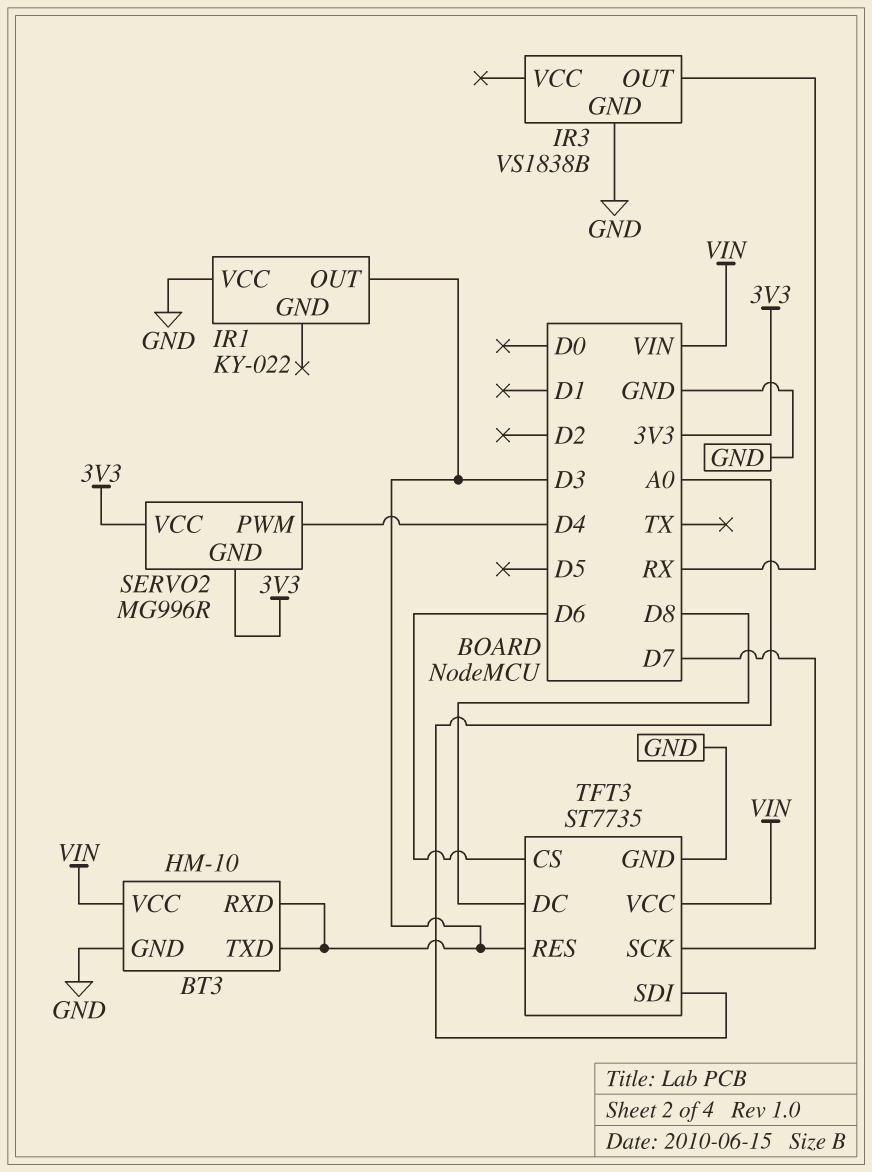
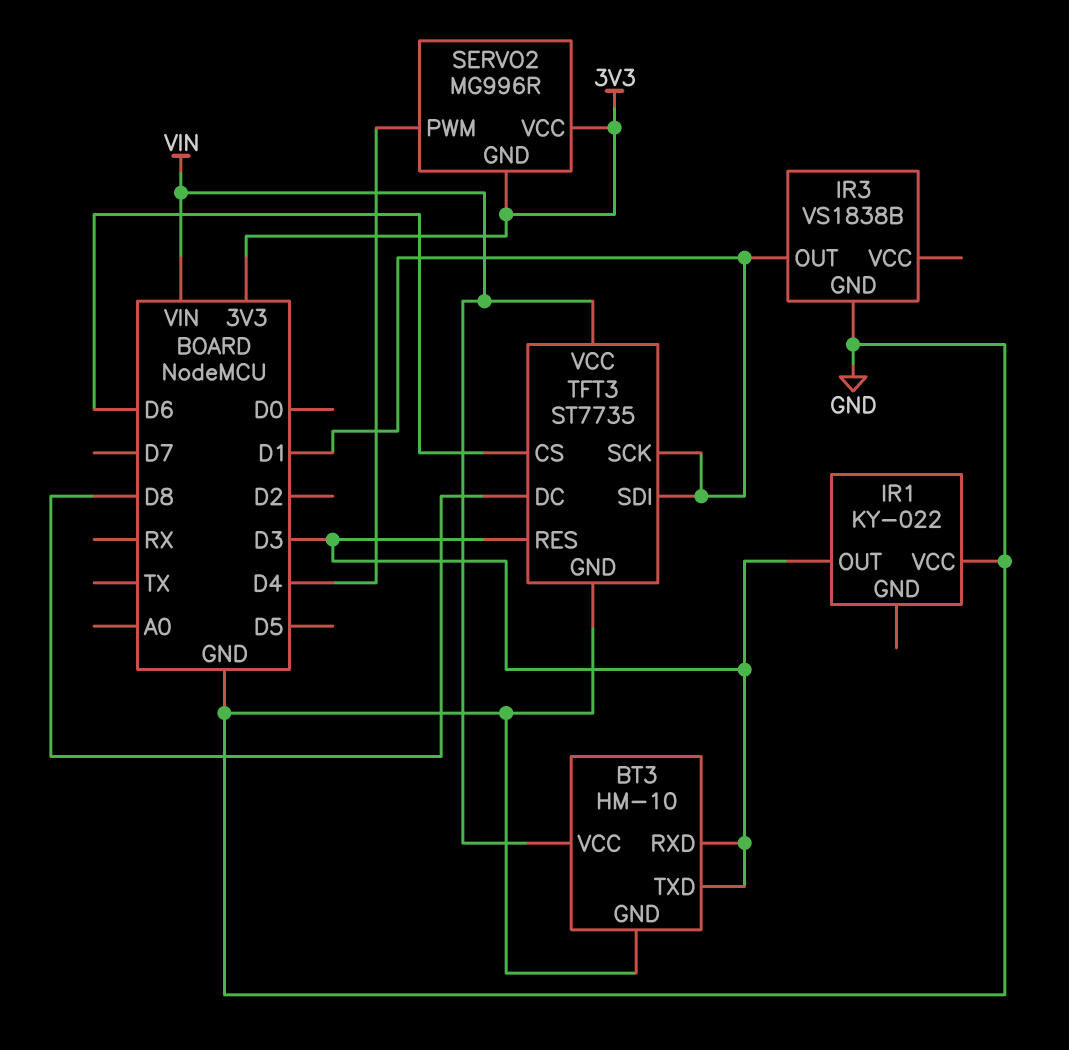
IR3 pin OUT: RX -> D1
TFT3 pin SCK: D7 -> D1
TFT3 pin SDI: A0 -> D1

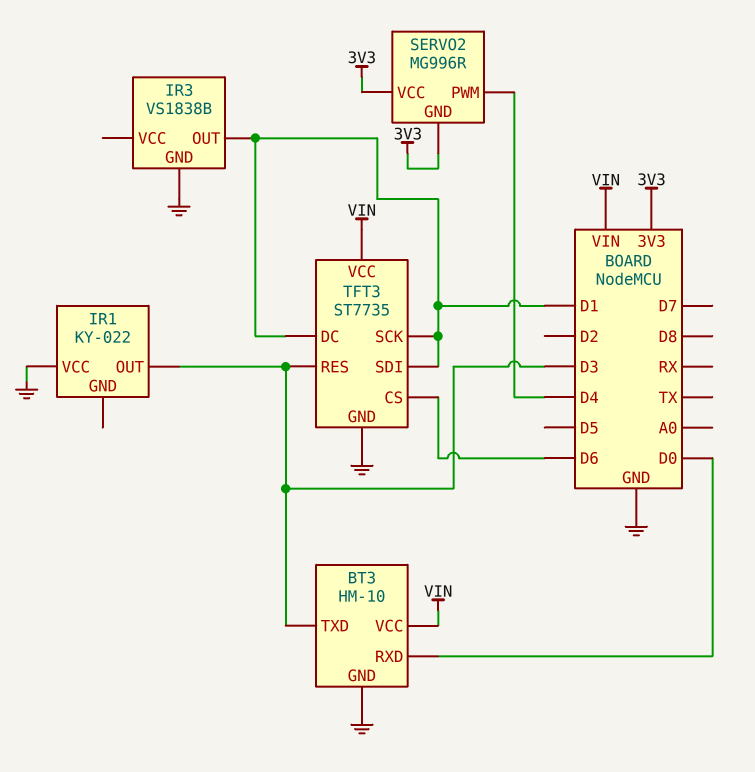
BT3 pin RXD: D3 -> D0
TFT3 pin DC: D8 -> D1

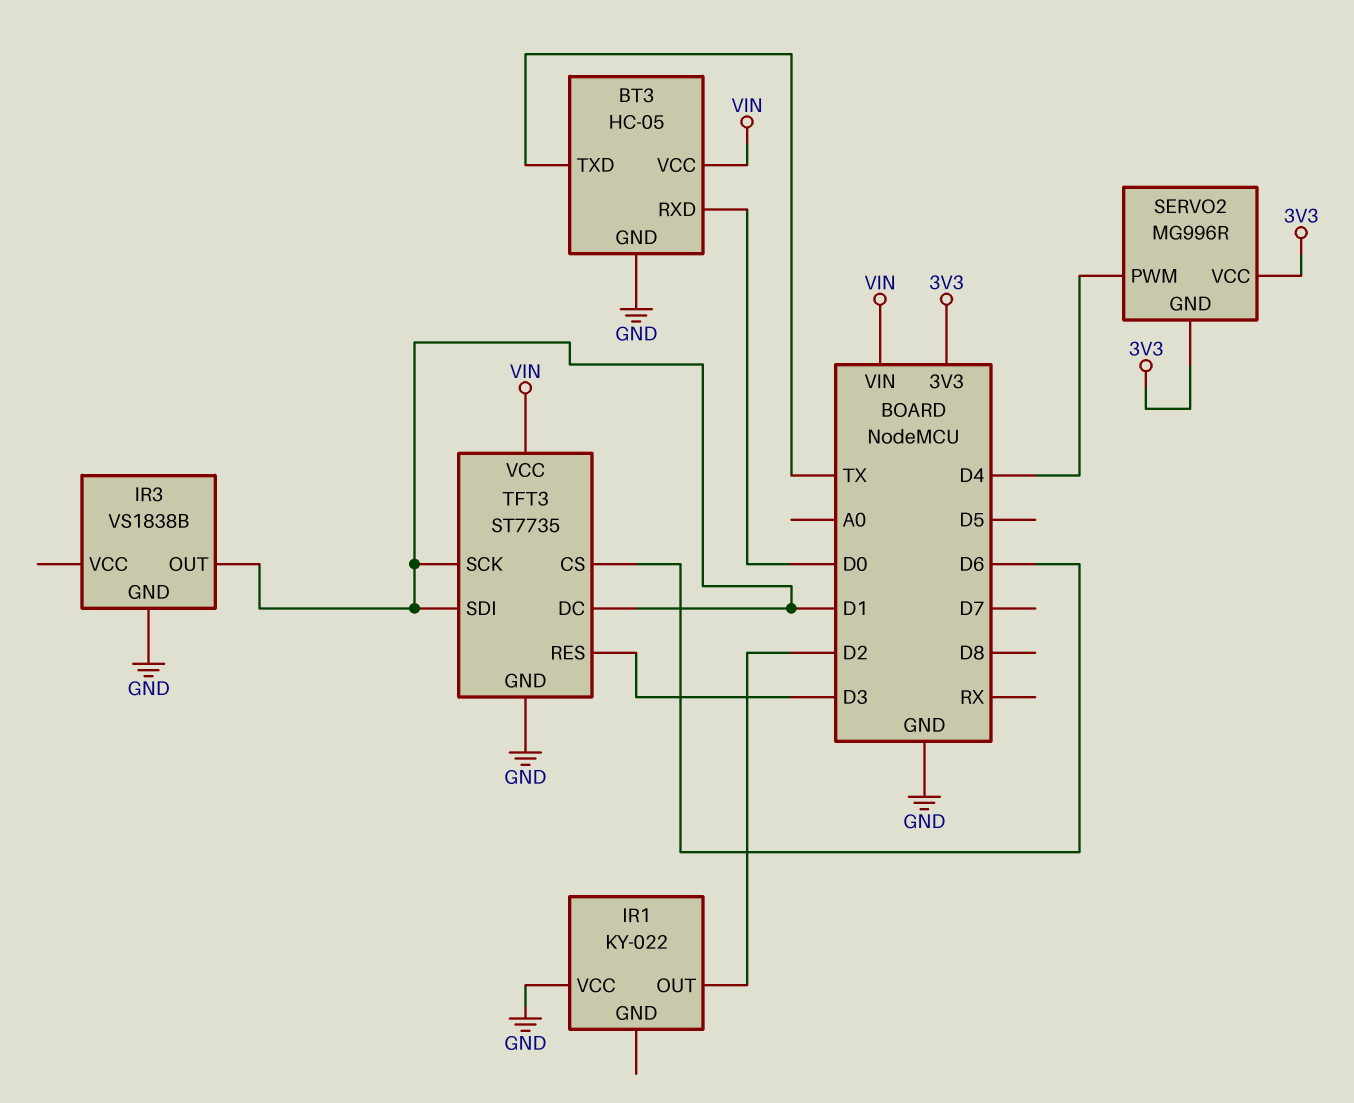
BT3: HM-10 -> HC-05
BT3 pin TXD: D3 -> TX
IR1 pin OUT: D3 -> D2

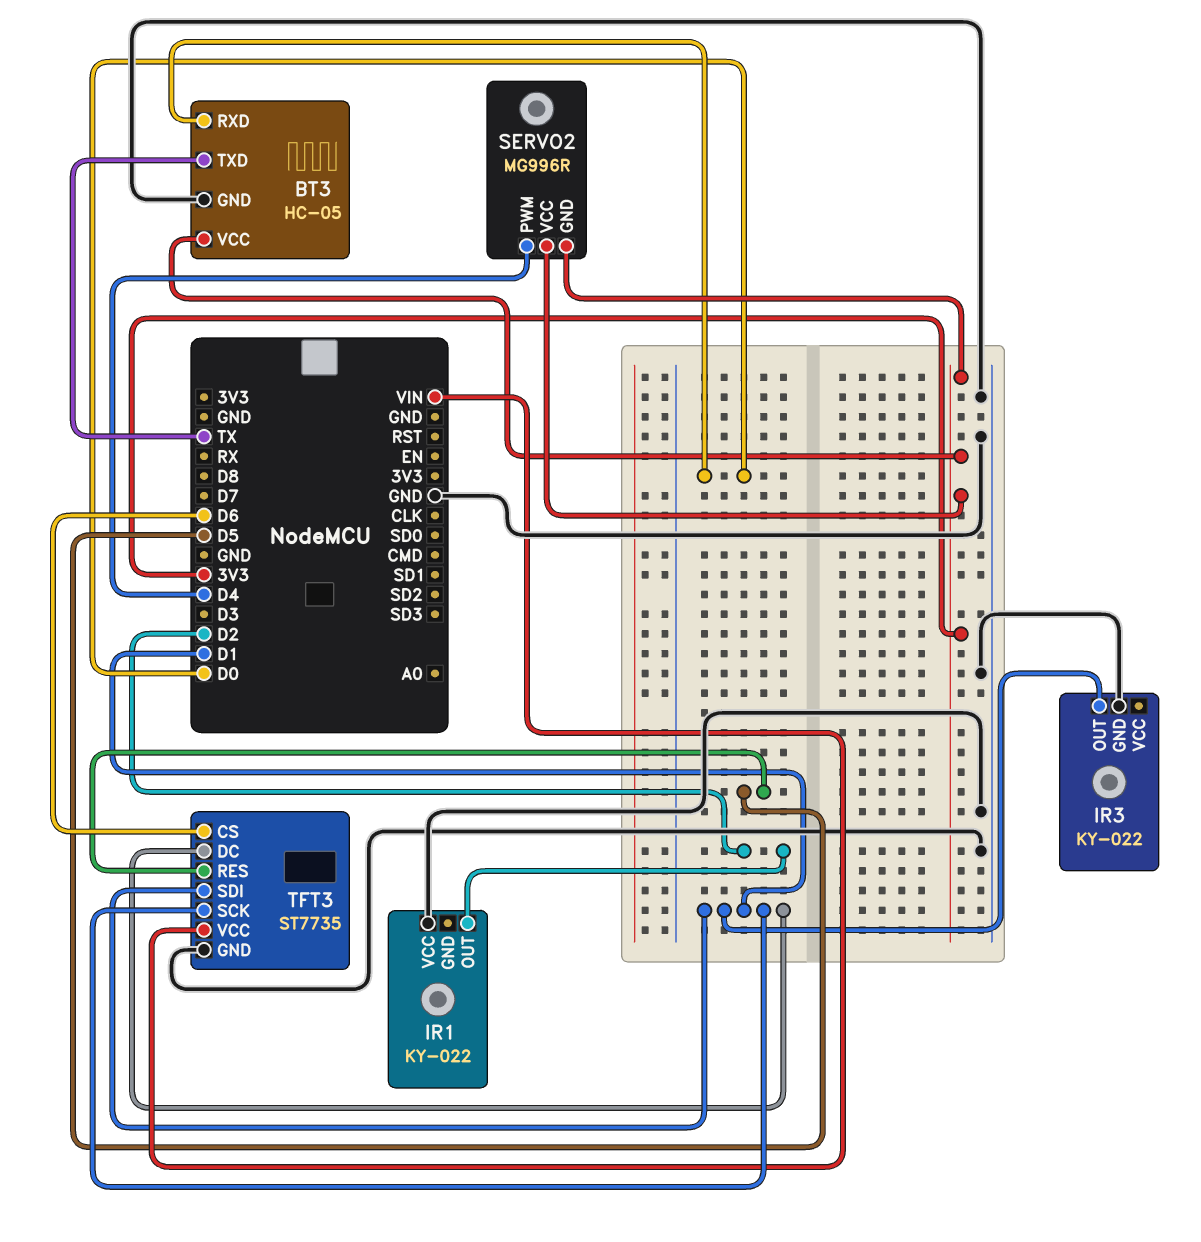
BT3 pin VCC: VIN -> 3V3
IR3: VS1838B -> KY-022
TFT3 pin RES: D3 -> D5

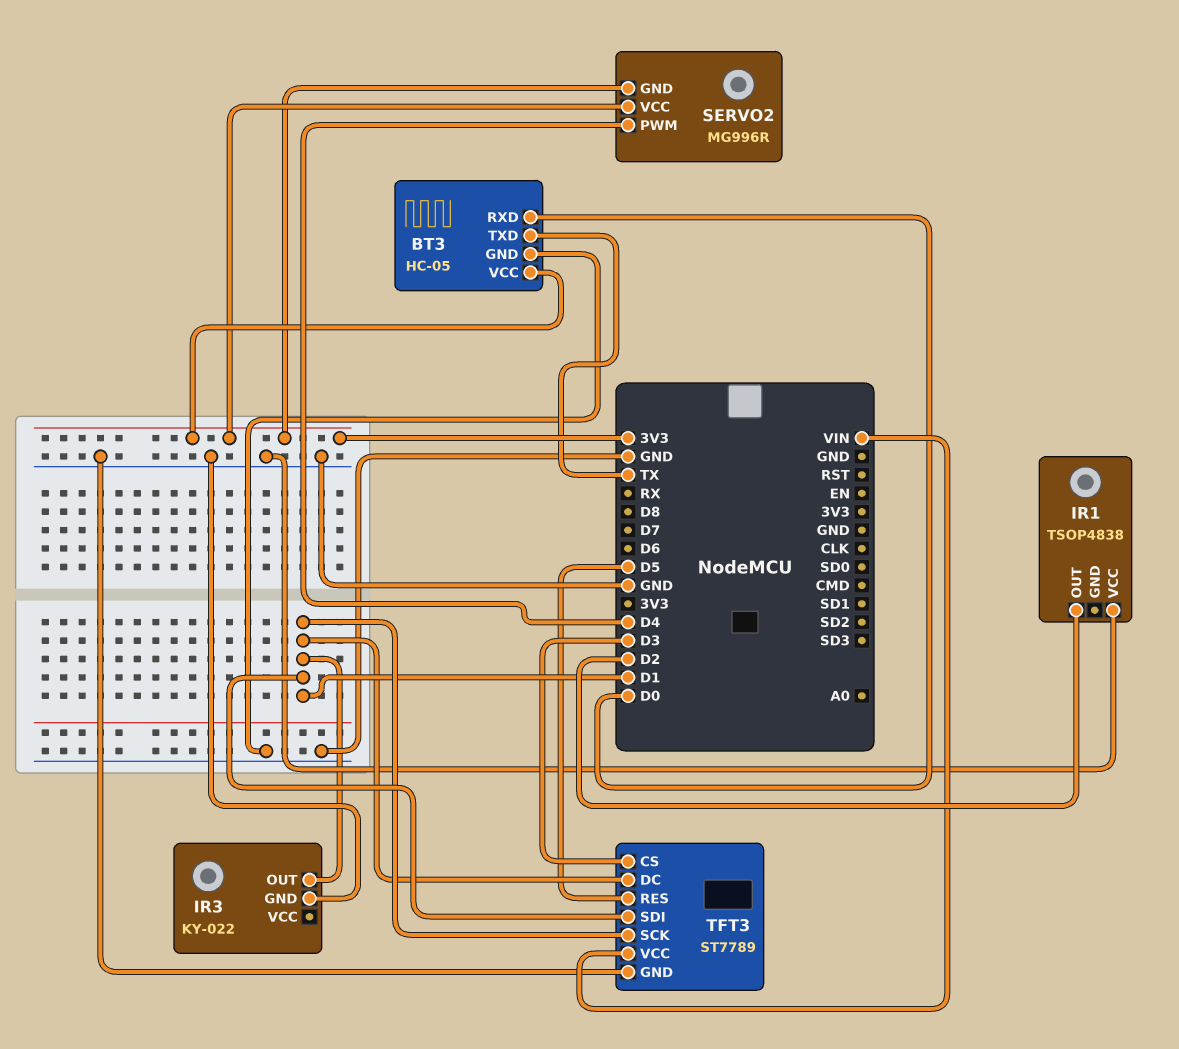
IR1: KY-022 -> TSOP4838
TFT3: ST7735 -> ST7789
TFT3 pin CS: D6 -> D3

